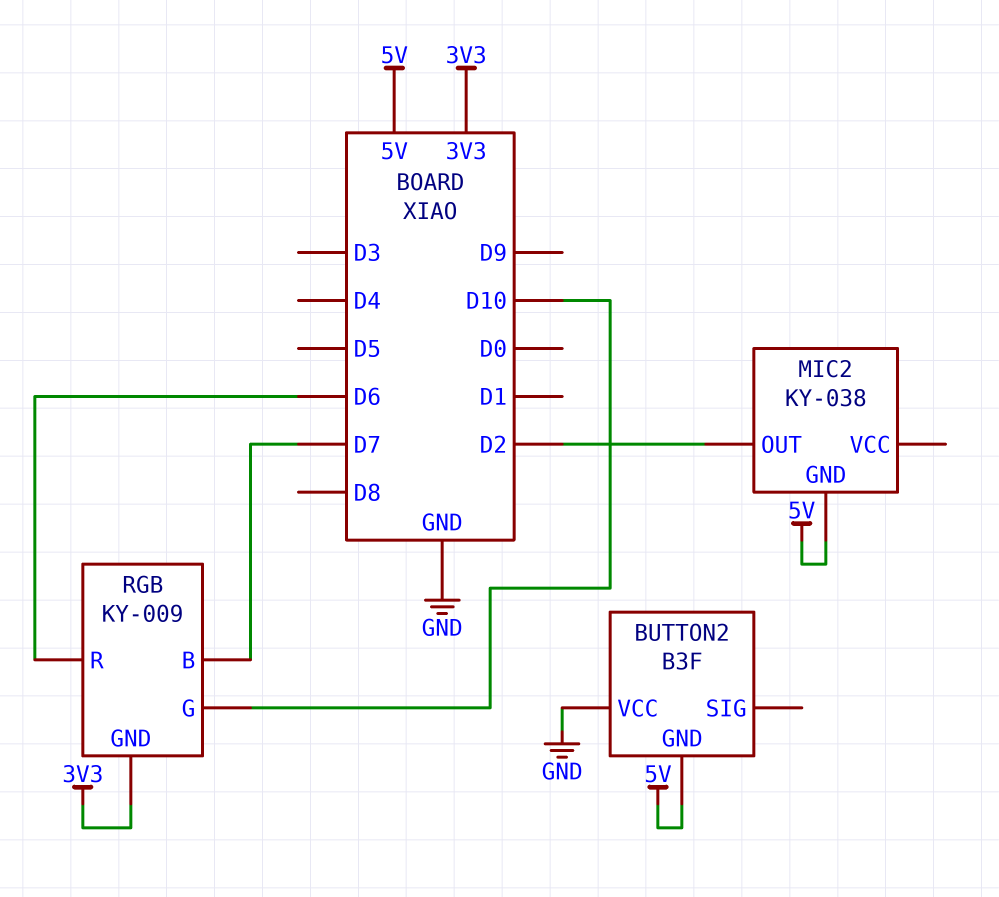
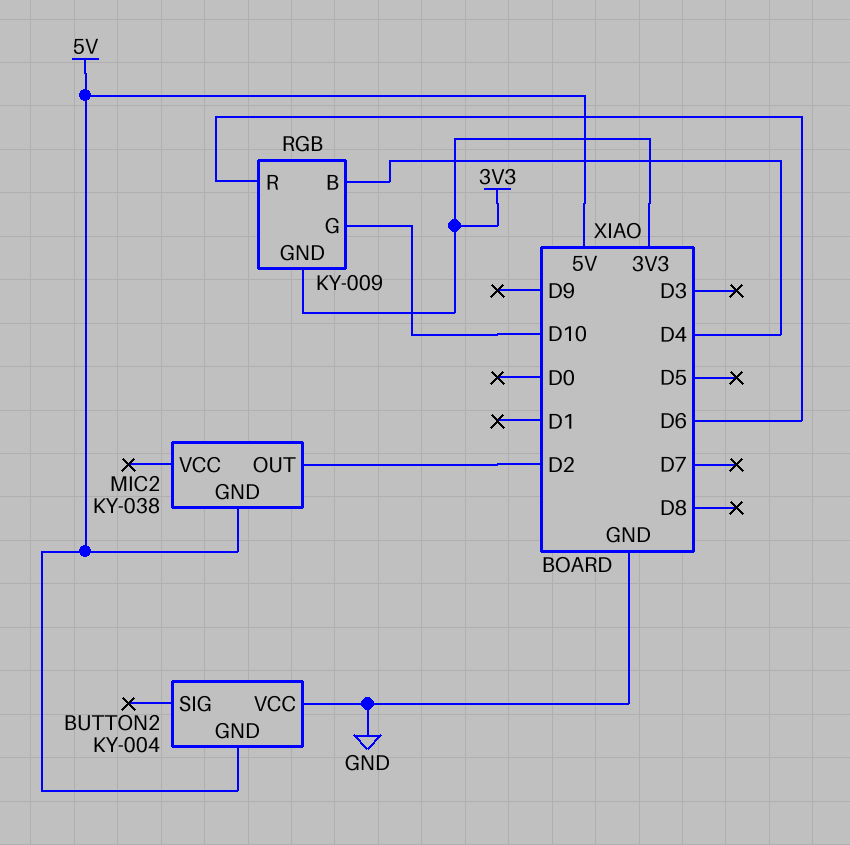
BUTTON2: B3F -> KY-004
RGB pin B: D7 -> D4

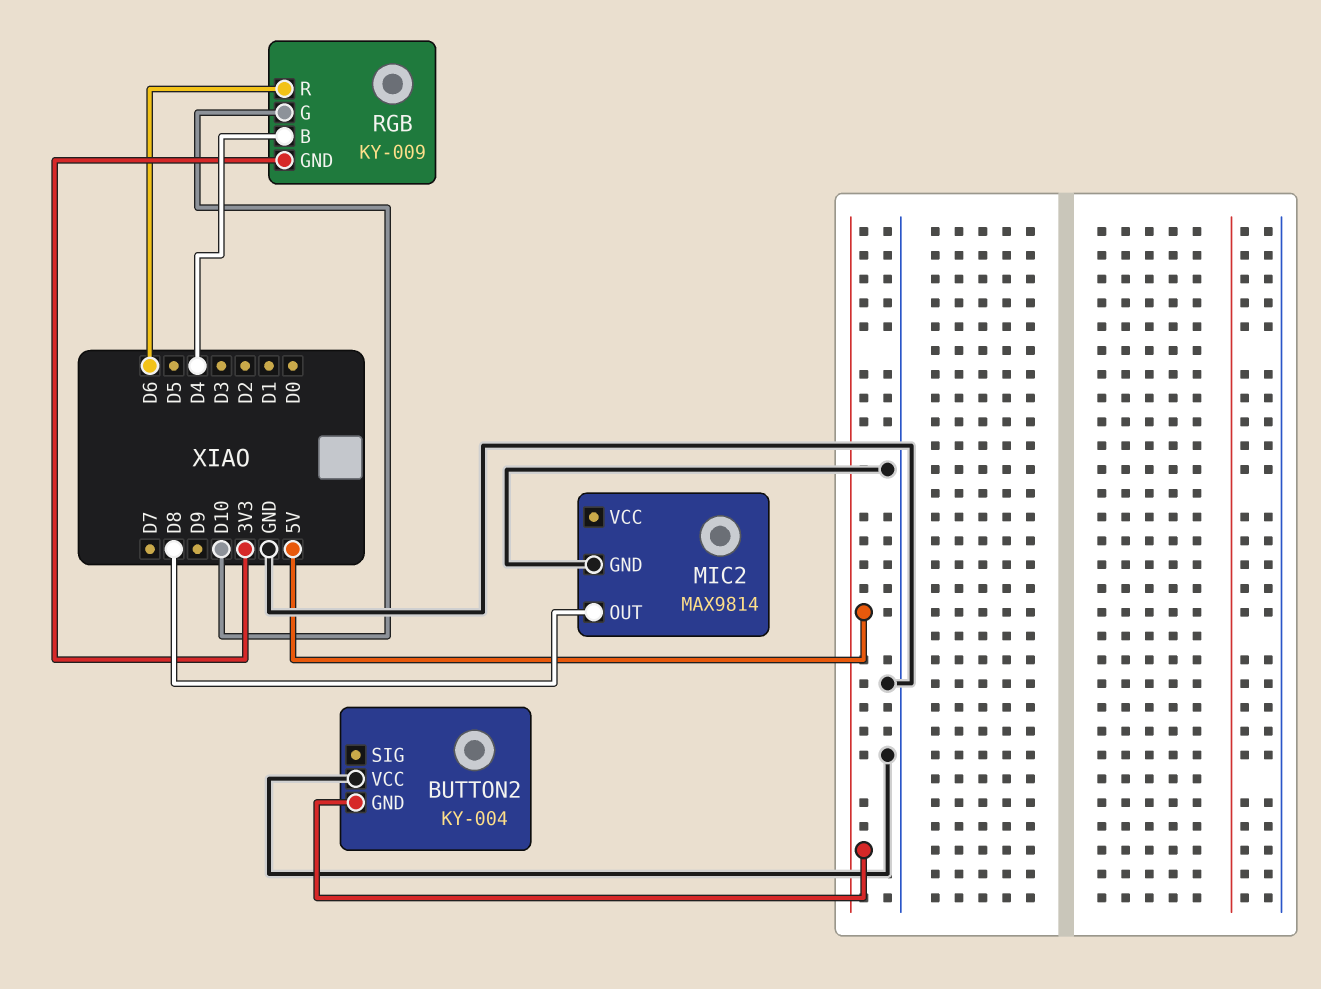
MIC2: KY-038 -> MAX9814
MIC2 pin GND: 5V -> GND
MIC2 pin OUT: D2 -> D8

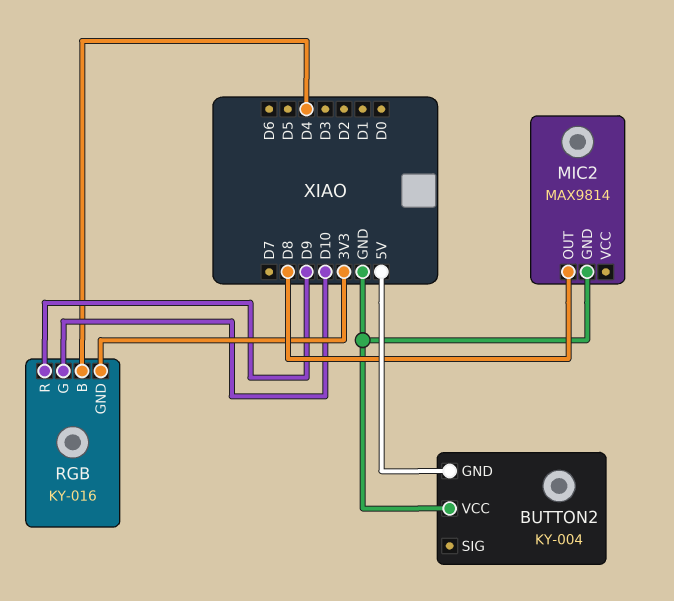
RGB: KY-009 -> KY-016
RGB pin R: D6 -> D9

